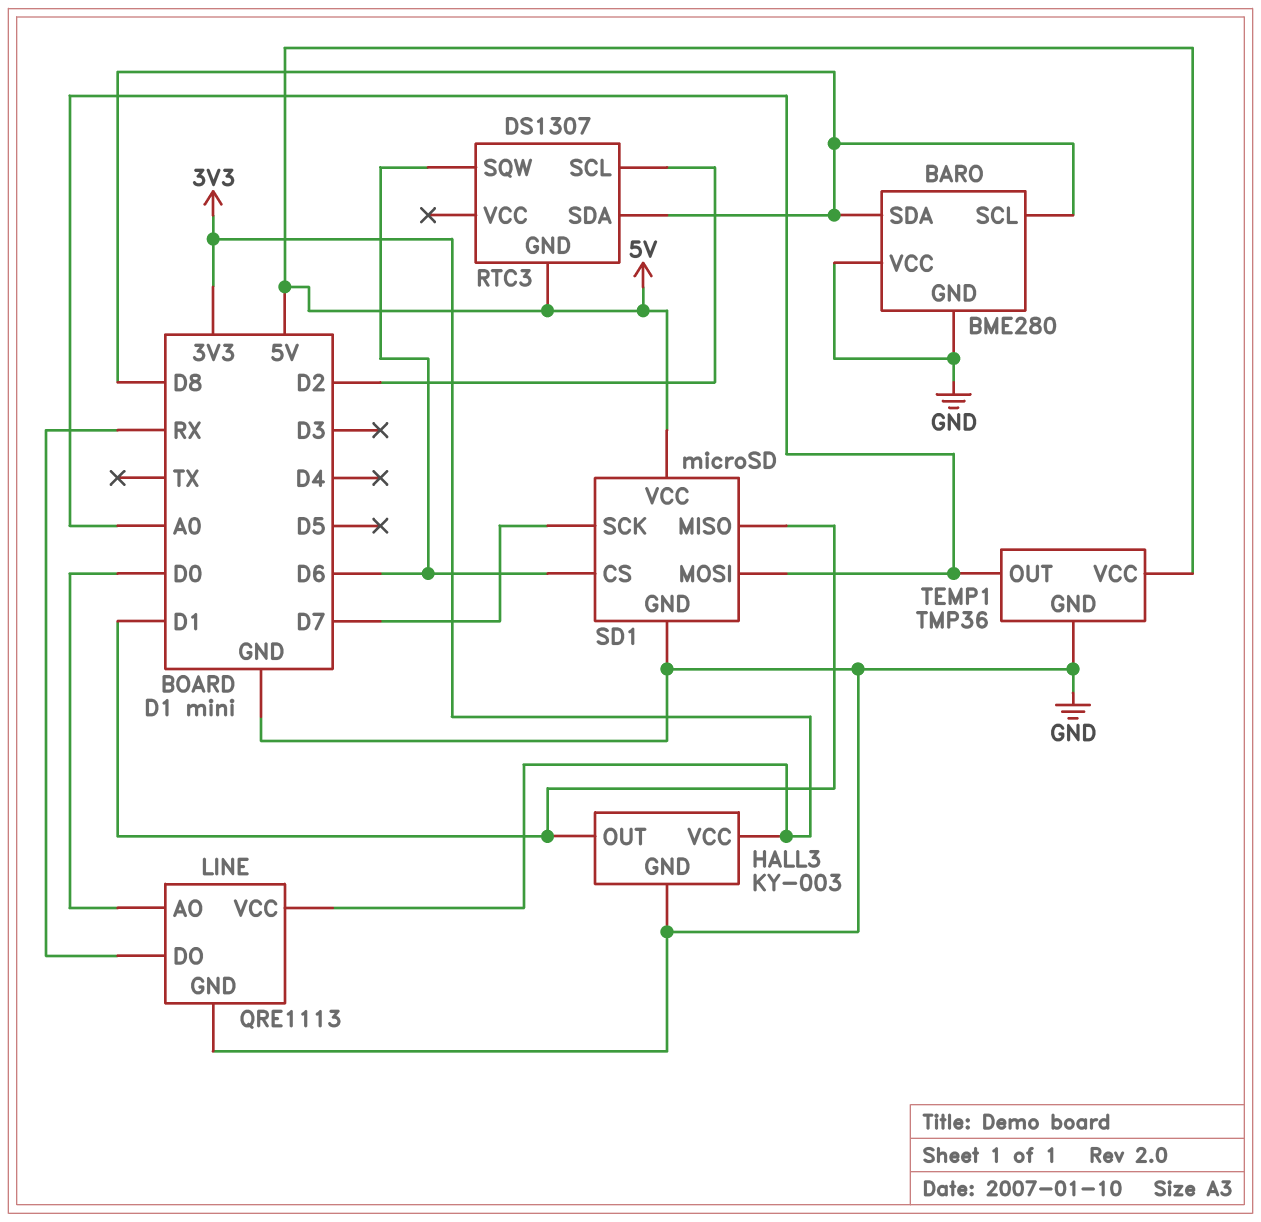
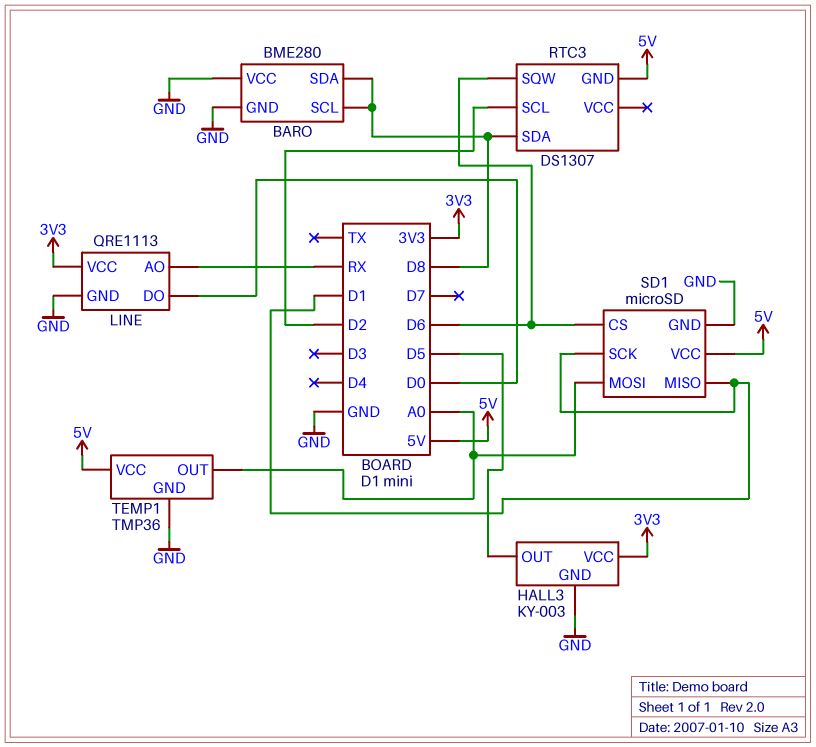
HALL3 pin OUT: D1 -> D5
LINE pin AO: D0 -> RX
LINE pin DO: RX -> D0
SD1 pin SCK: D7 -> D1

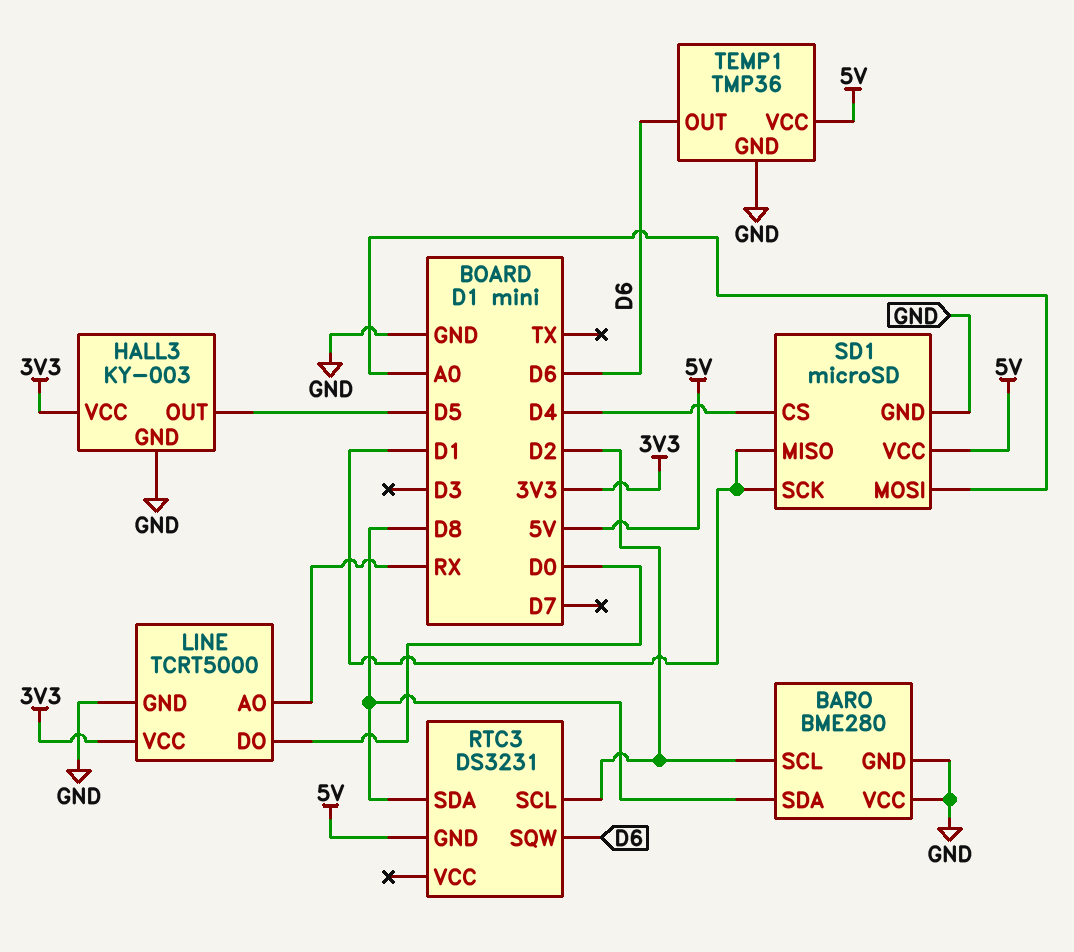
BARO pin SCL: D8 -> D2
LINE: QRE1113 -> TCRT5000
RTC3: DS1307 -> DS3231
SD1 pin CS: D6 -> D4
TEMP1 pin OUT: A0 -> D6

